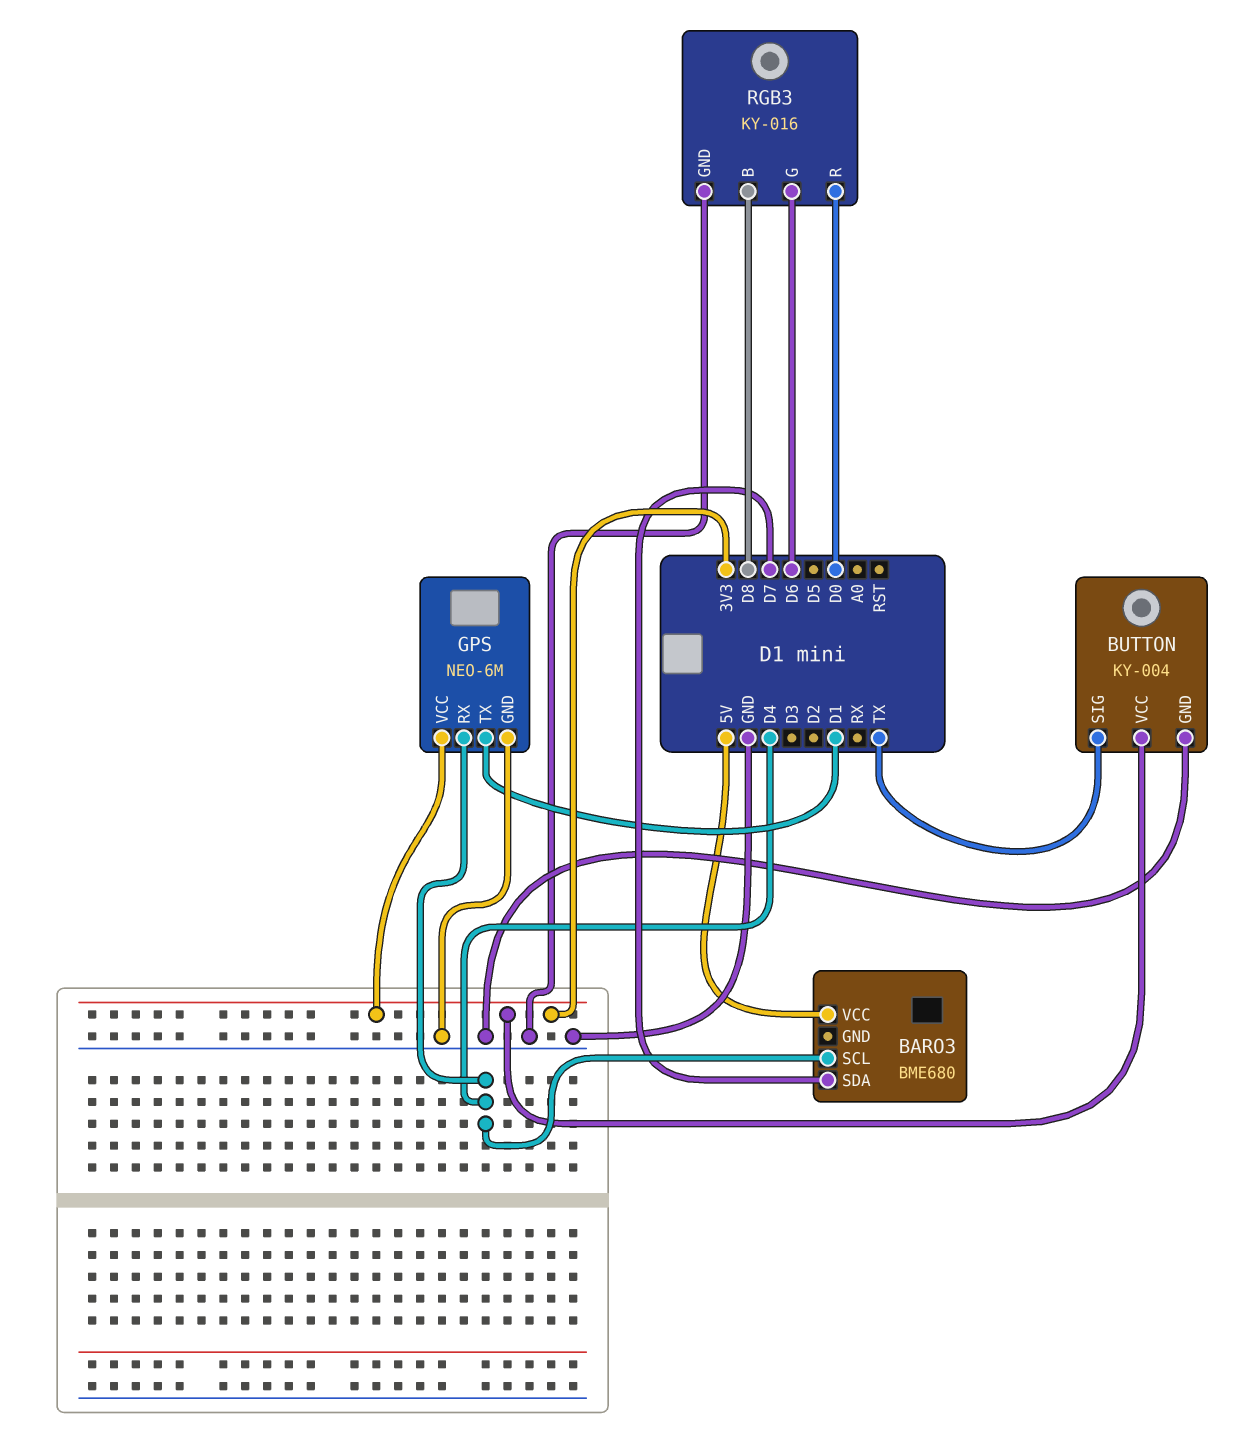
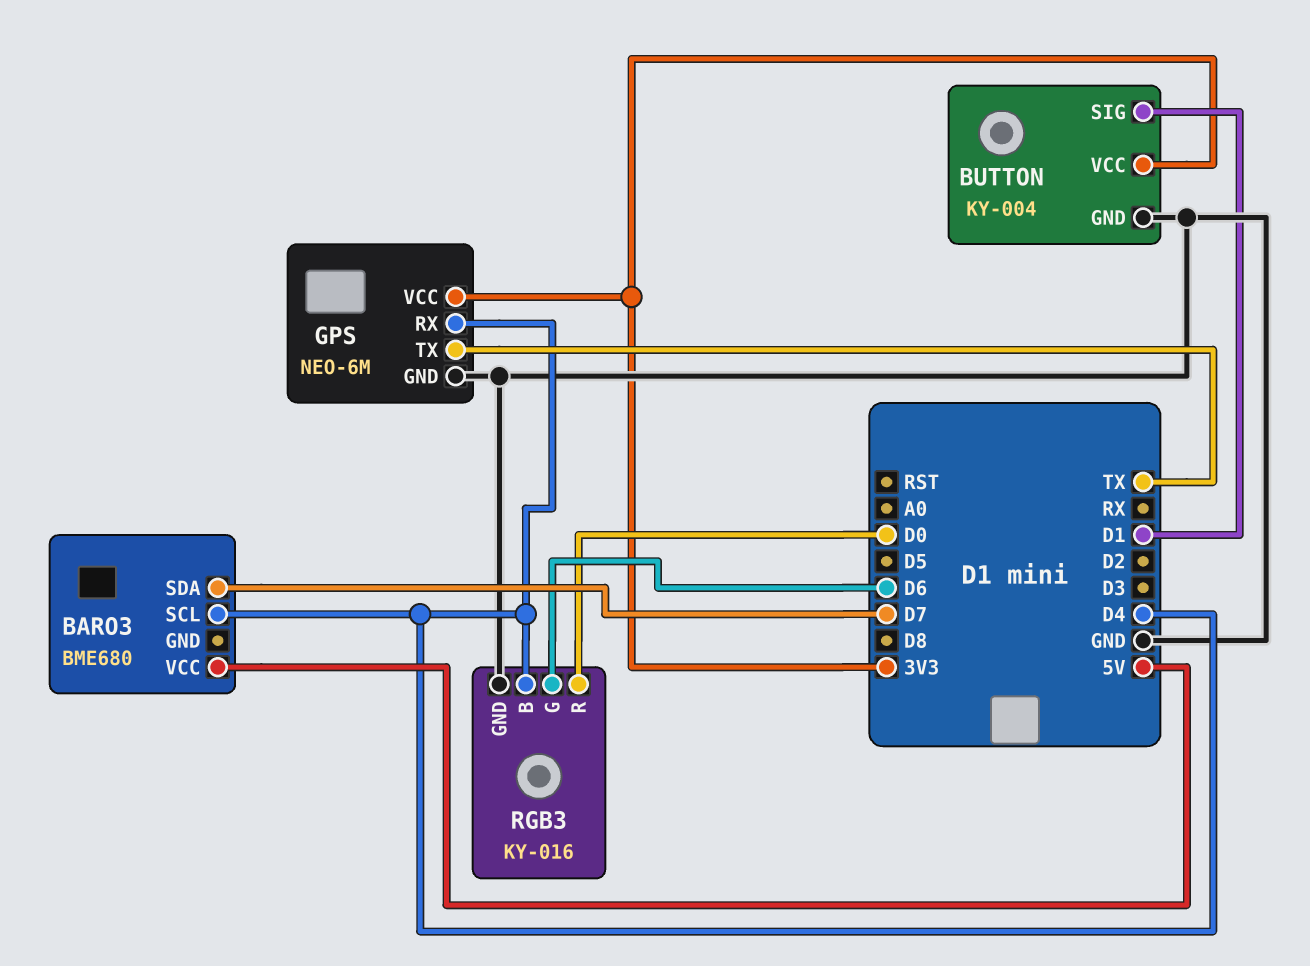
BUTTON pin SIG: TX -> D1
GPS pin TX: D1 -> TX
RGB3 pin B: D8 -> D4

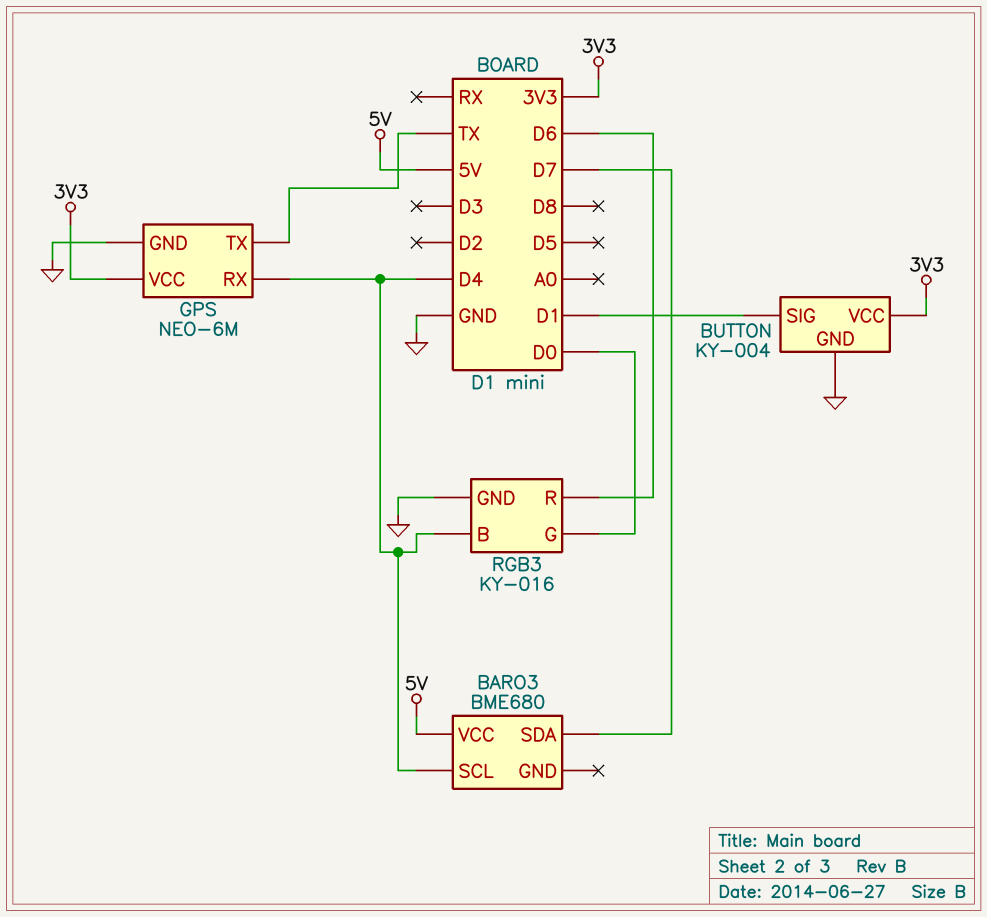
RGB3 pin G: D6 -> D0
RGB3 pin R: D0 -> D6

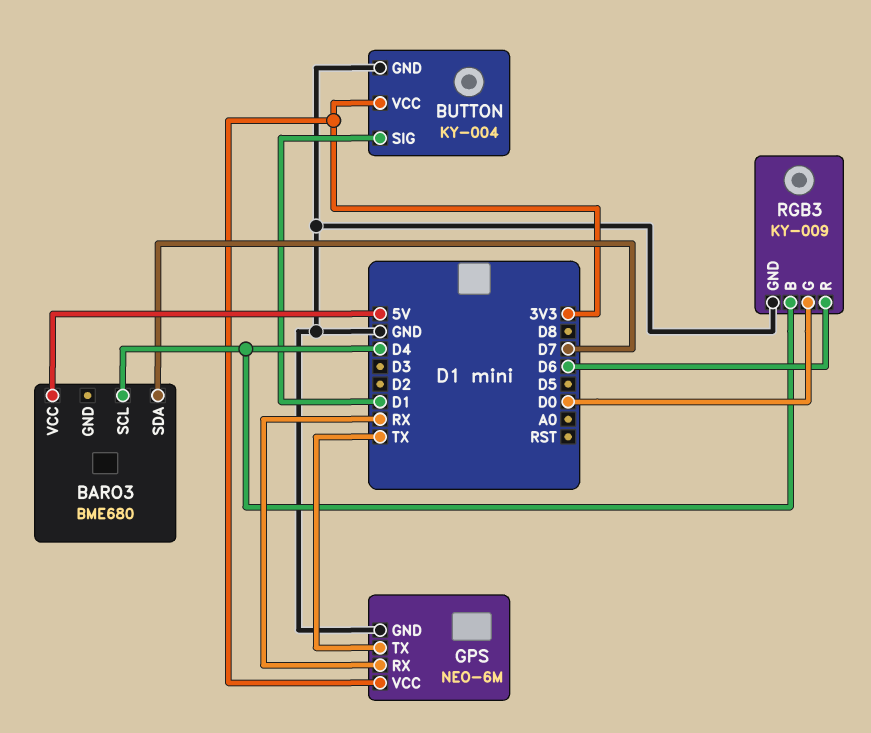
GPS pin RX: D4 -> RX
RGB3: KY-016 -> KY-009

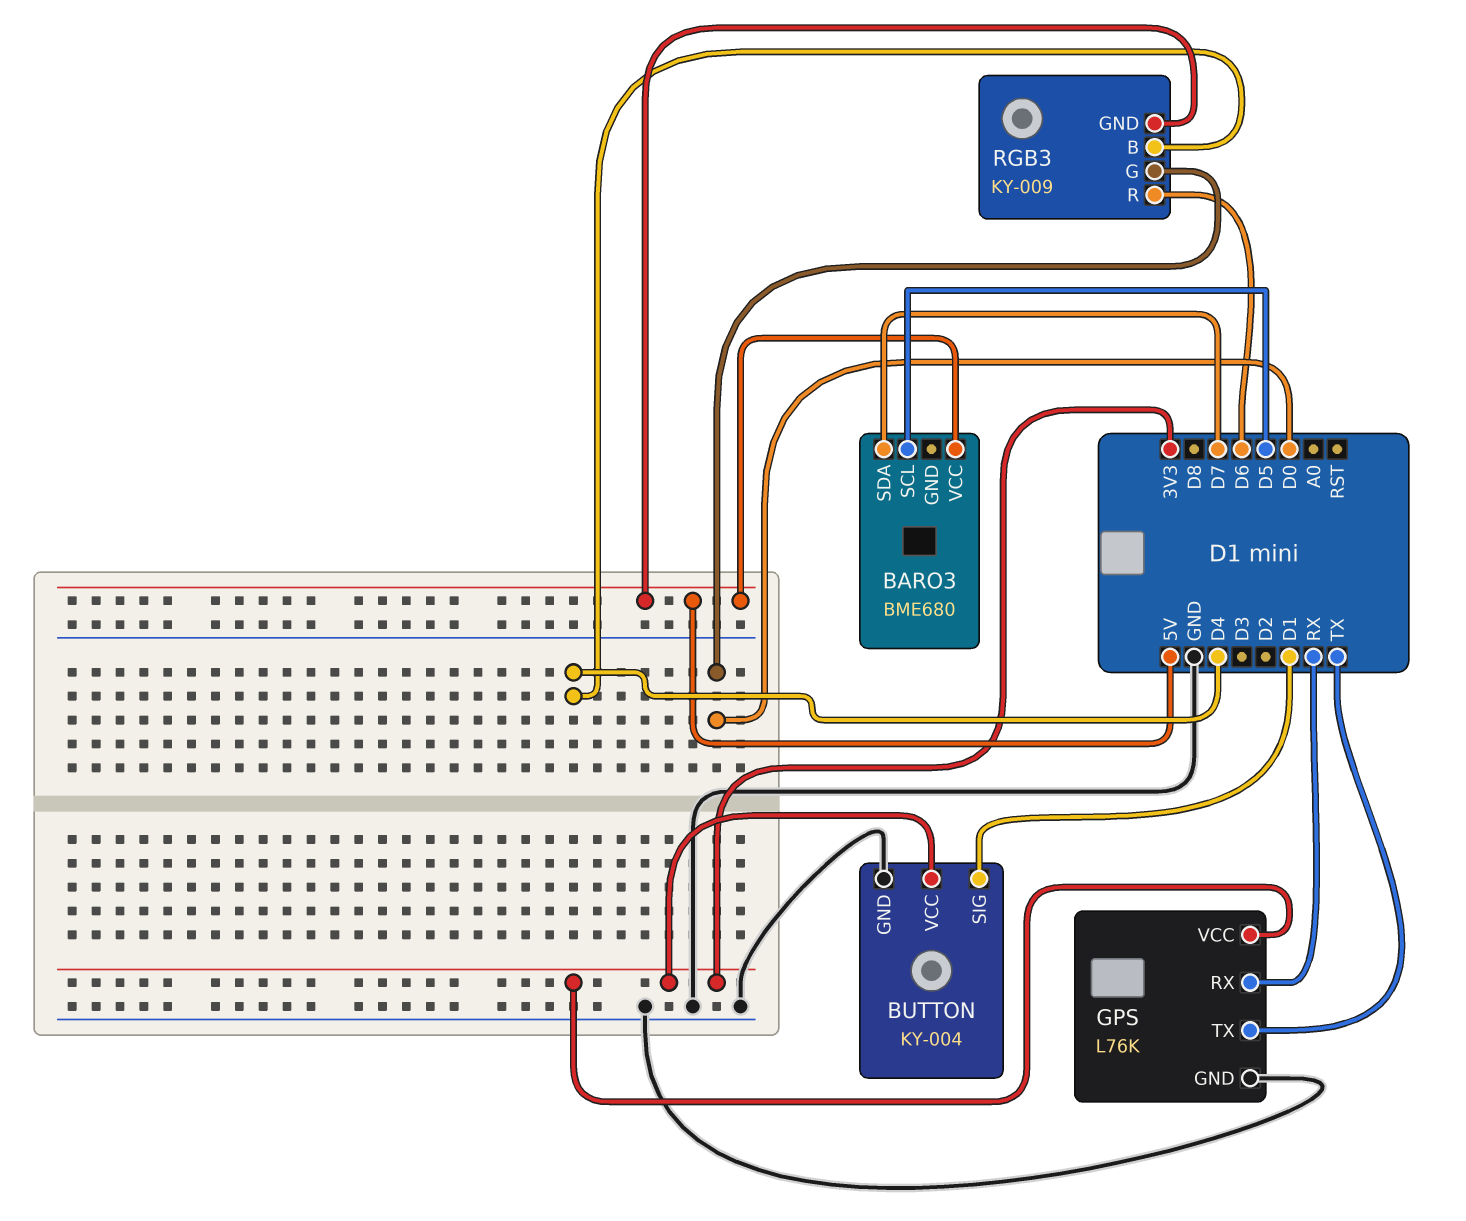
BARO3 pin SCL: D4 -> D5
GPS: NEO-6M -> L76K
RGB3 pin GND: GND -> 5V

